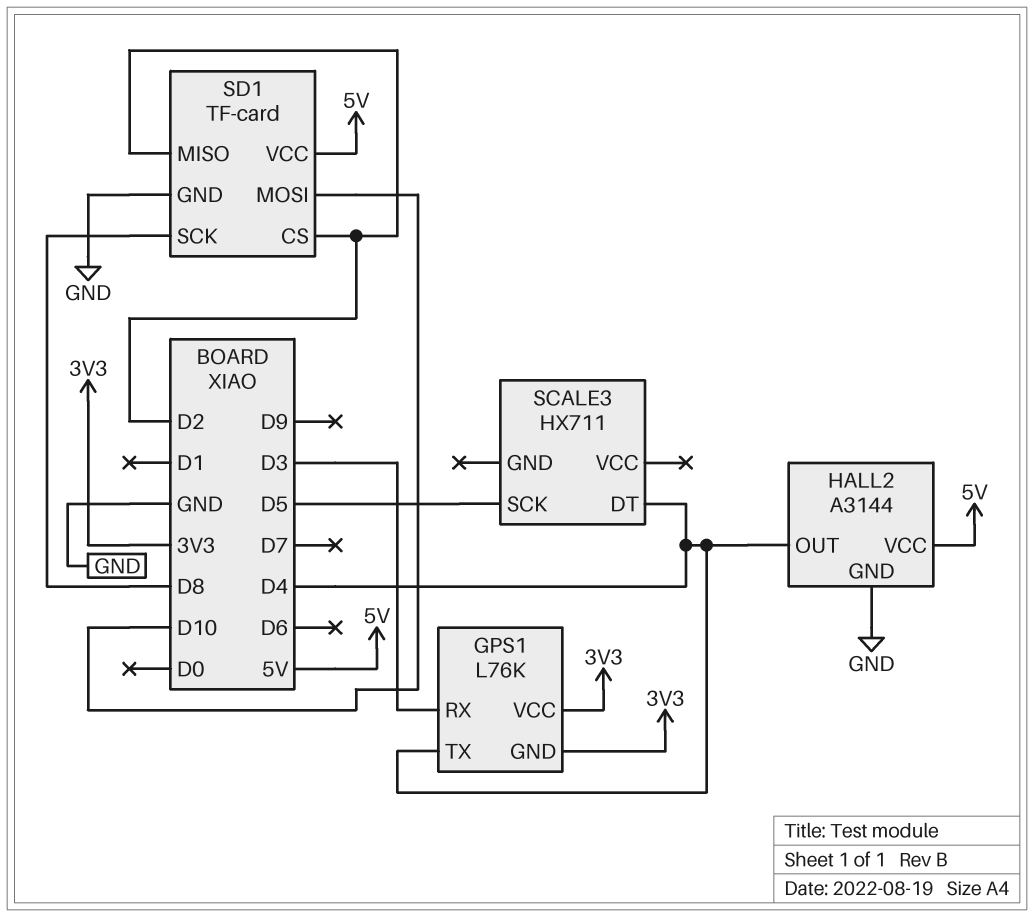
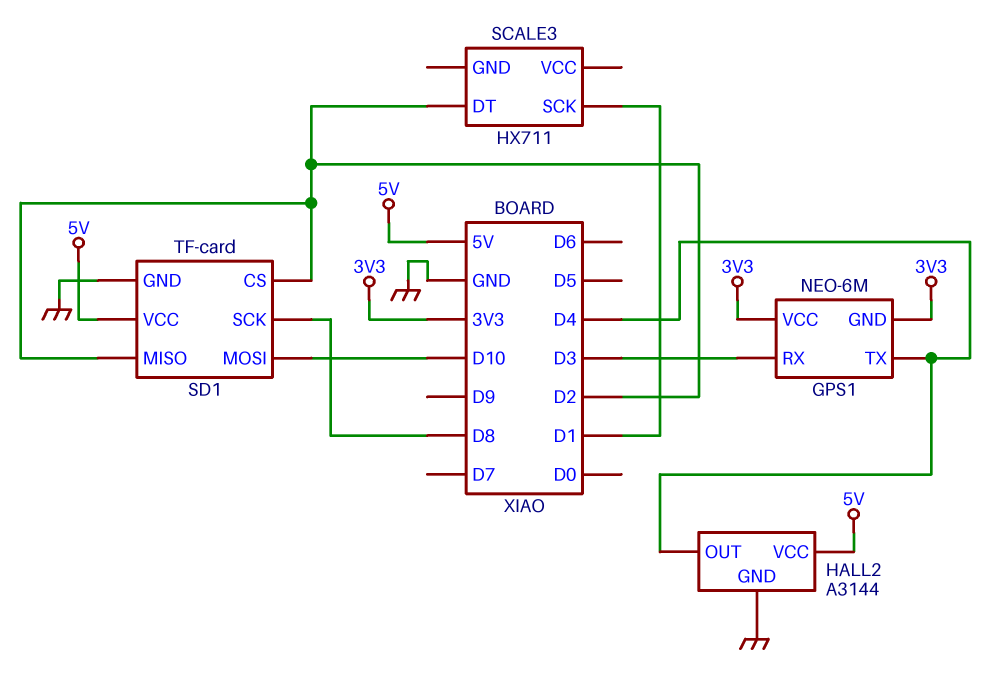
GPS1: L76K -> NEO-6M
SCALE3 pin DT: D4 -> D2
SCALE3 pin SCK: D5 -> D1

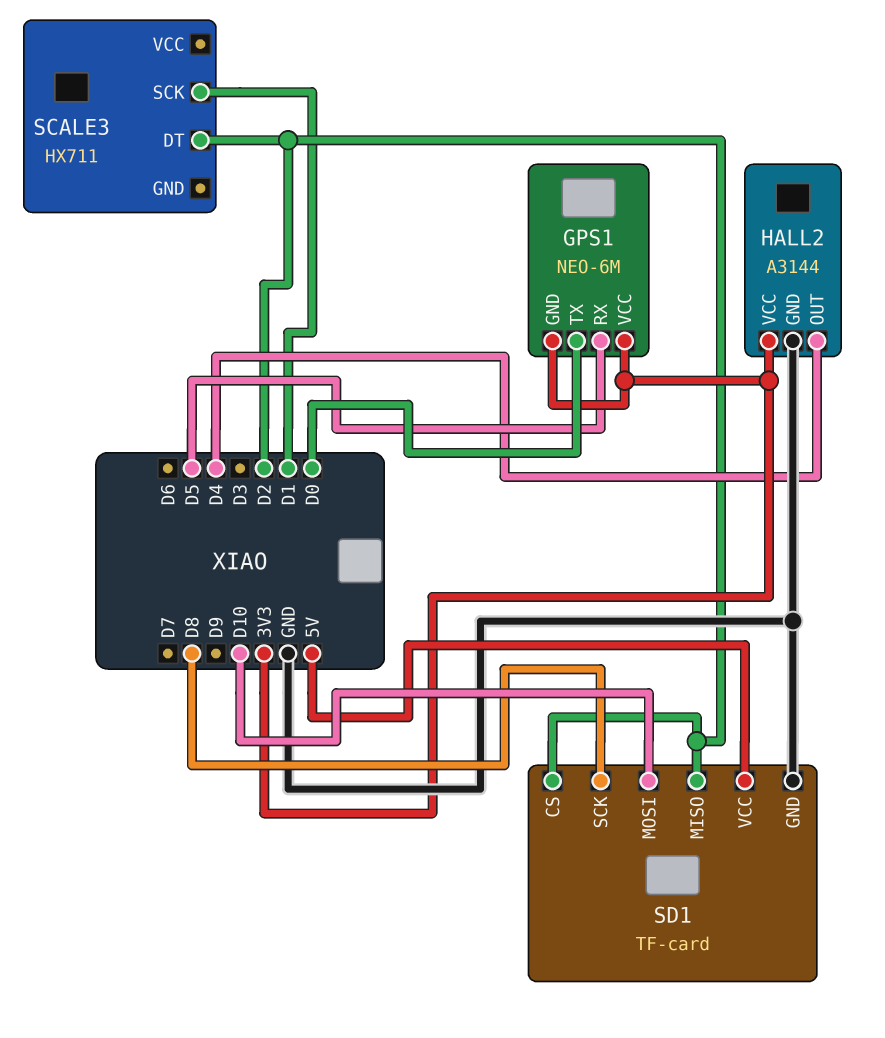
GPS1 pin RX: D3 -> D5
GPS1 pin TX: D4 -> D0
HALL2 pin VCC: 5V -> 3V3

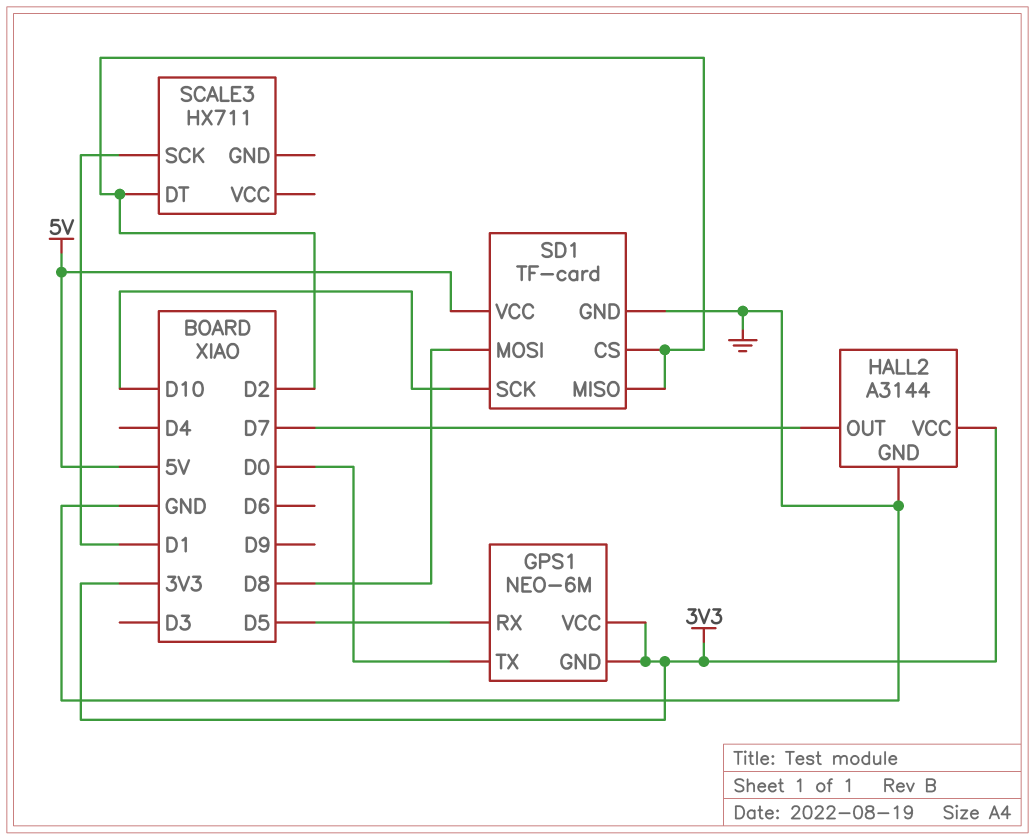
HALL2 pin OUT: D4 -> D7
SD1 pin MOSI: D10 -> D8
SD1 pin SCK: D8 -> D10

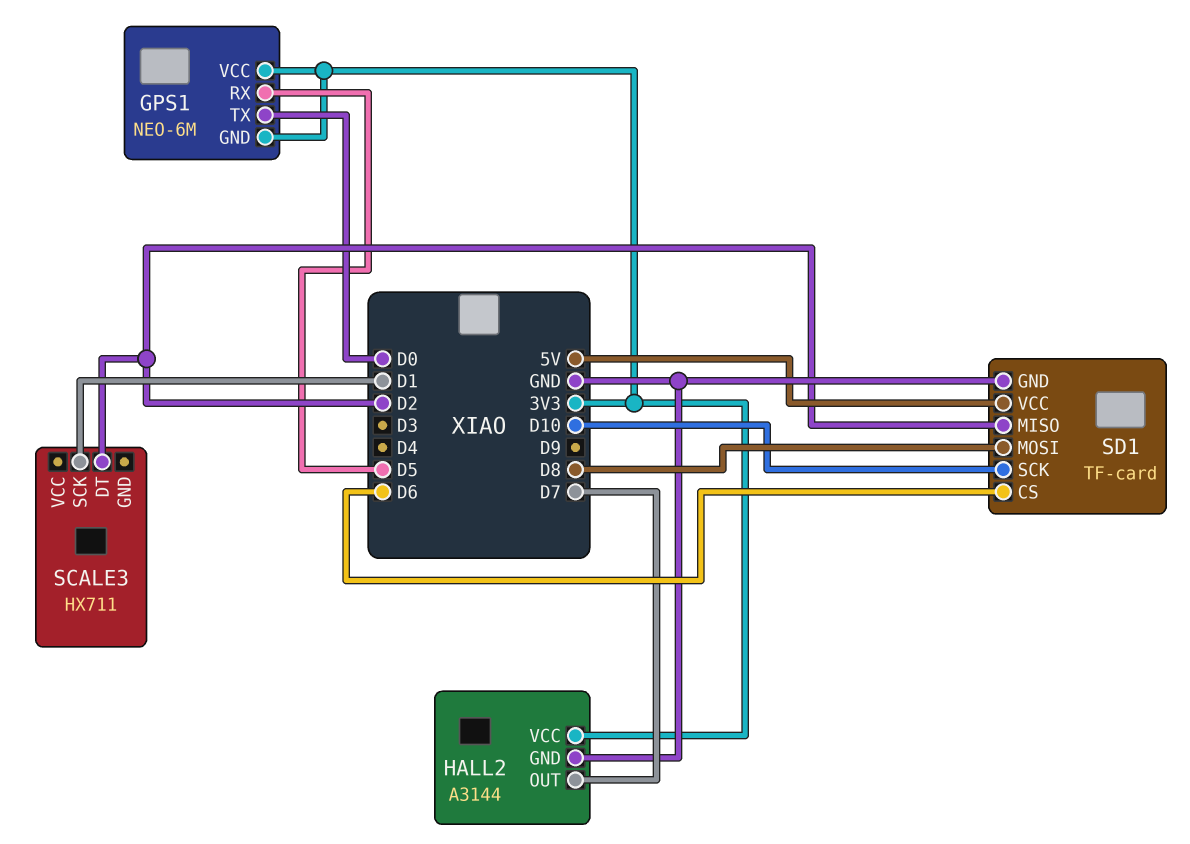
SD1 pin CS: D2 -> D6

